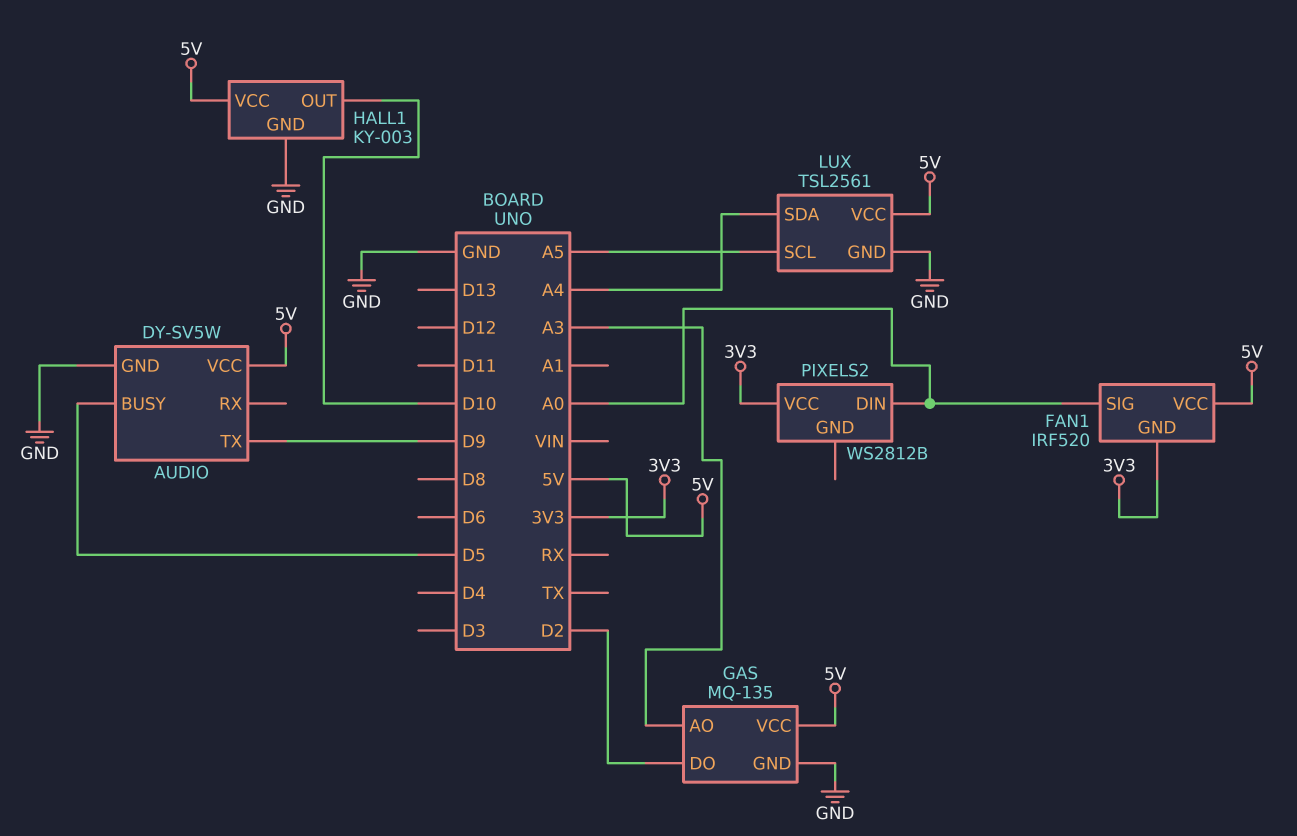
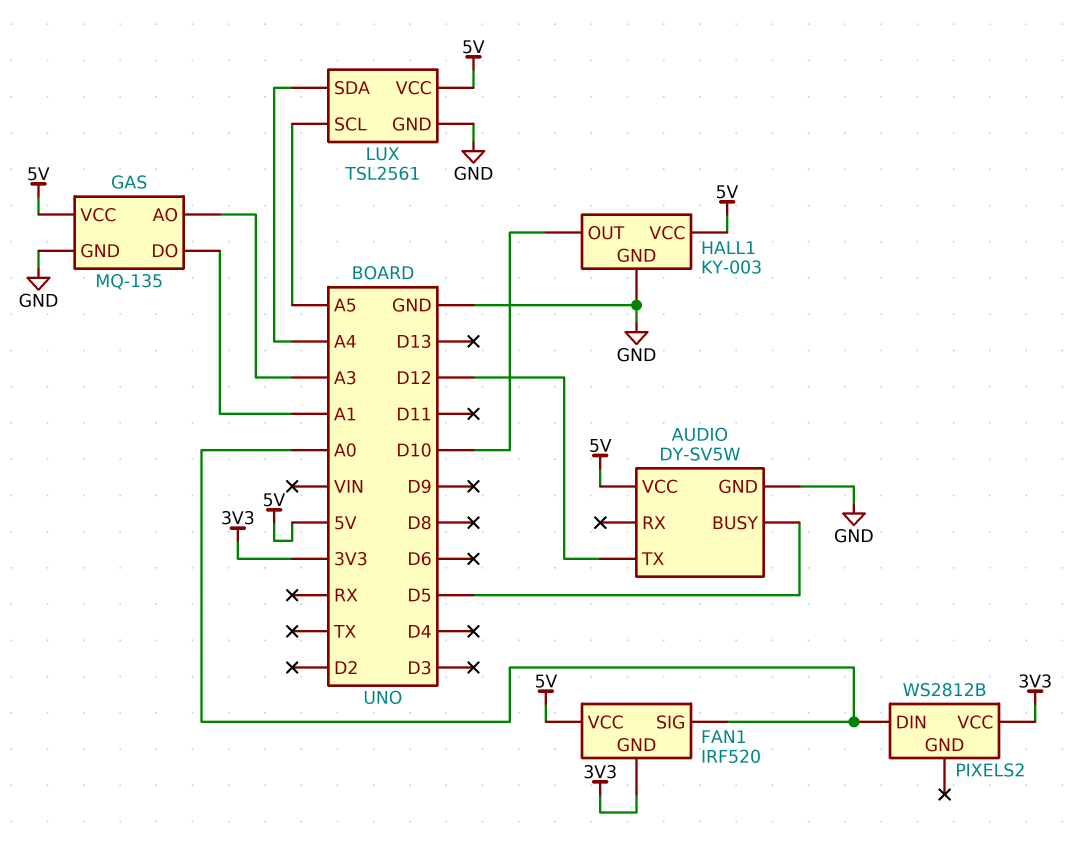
AUDIO pin TX: D9 -> D12
GAS pin DO: D2 -> A1

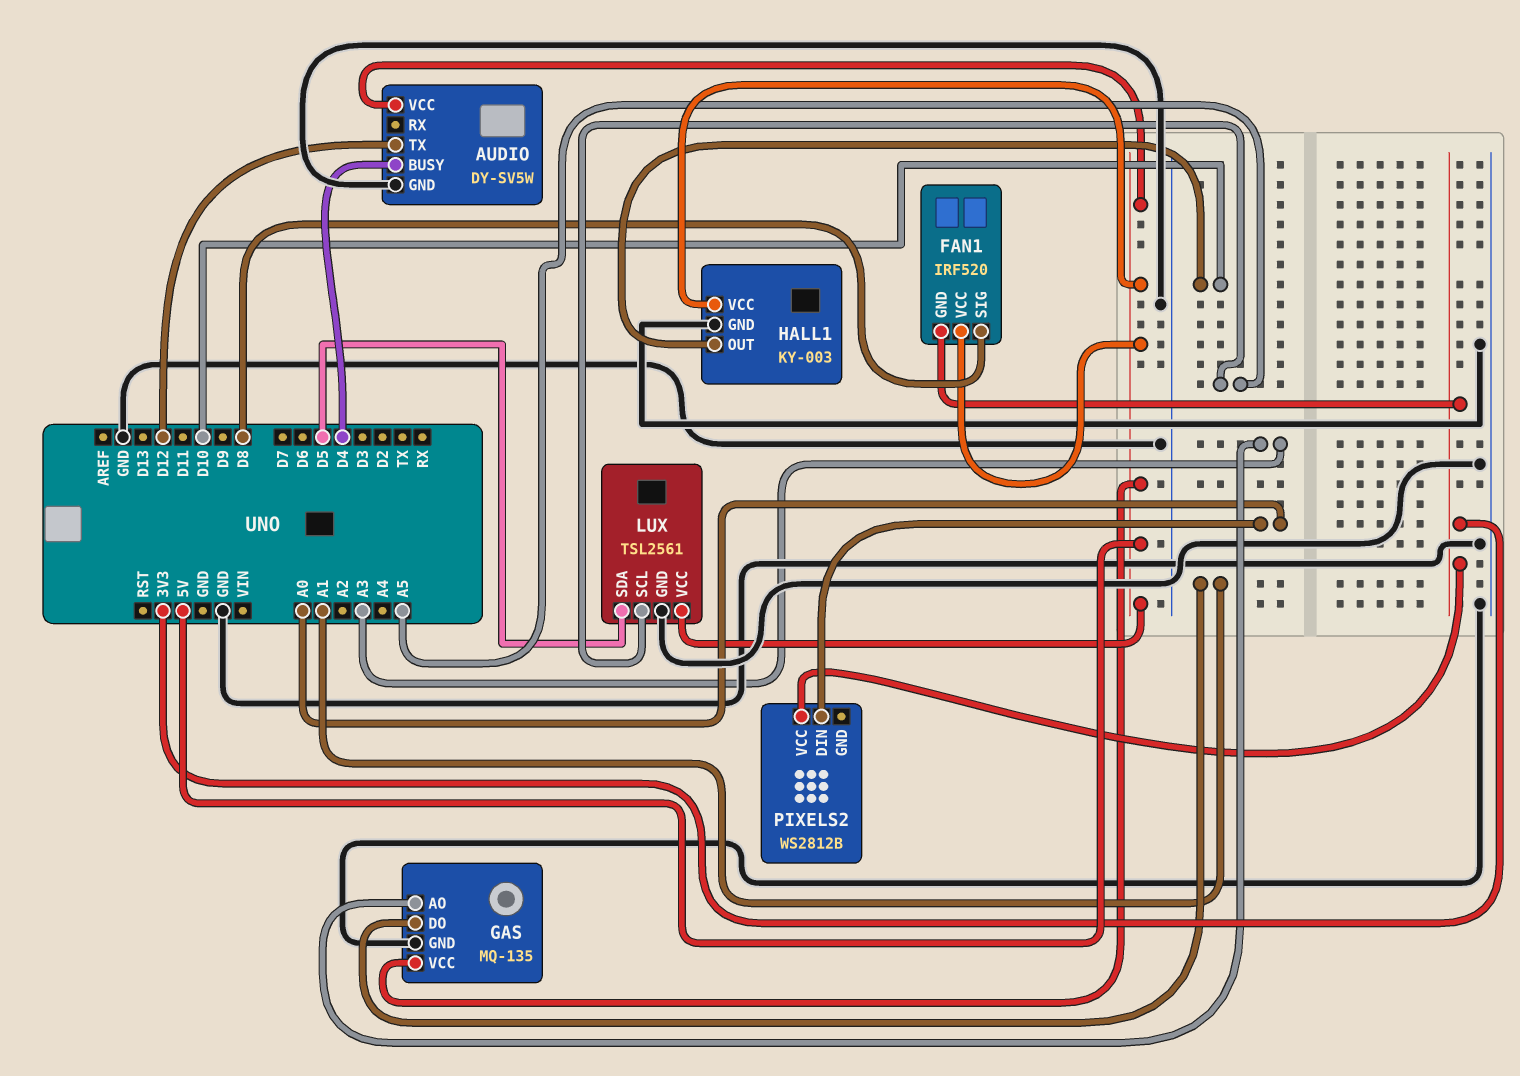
AUDIO pin BUSY: D5 -> D4
FAN1 pin SIG: A0 -> D8
LUX pin SDA: A4 -> D5

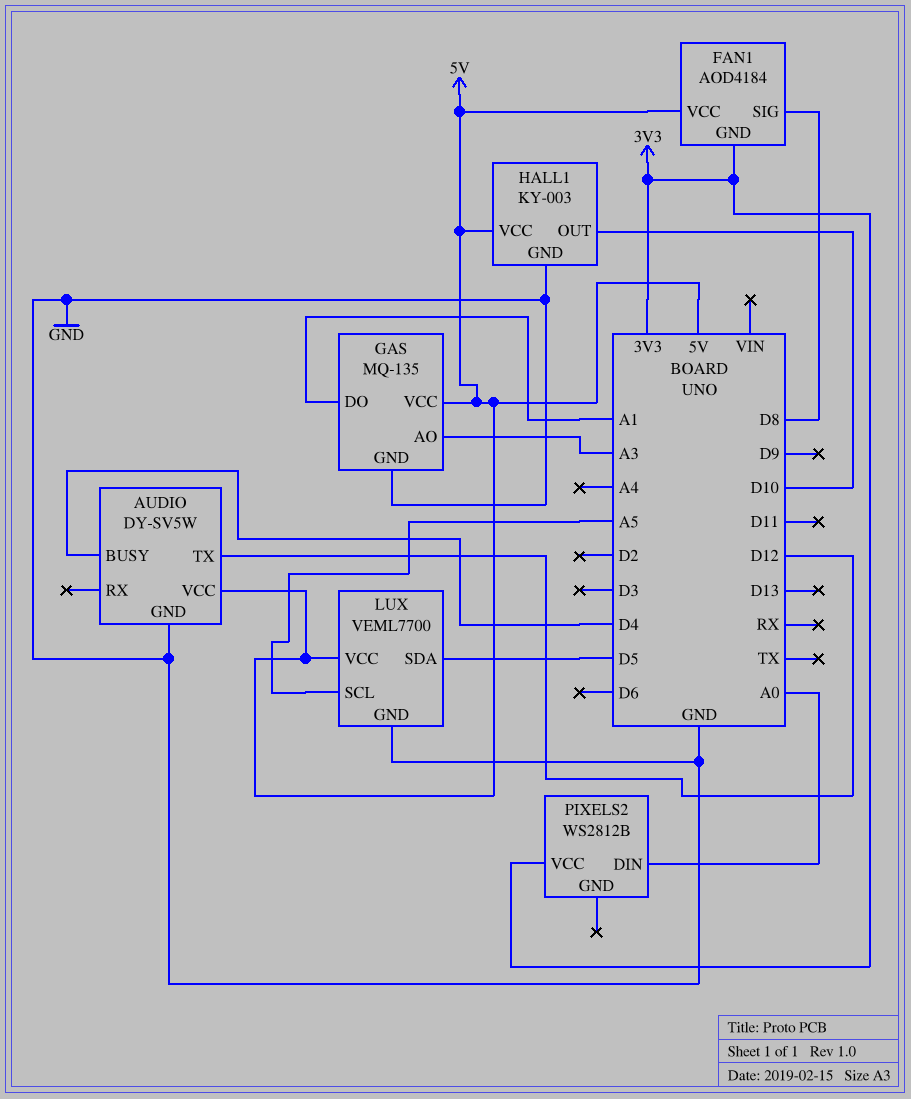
FAN1: IRF520 -> AOD4184
LUX: TSL2561 -> VEML7700

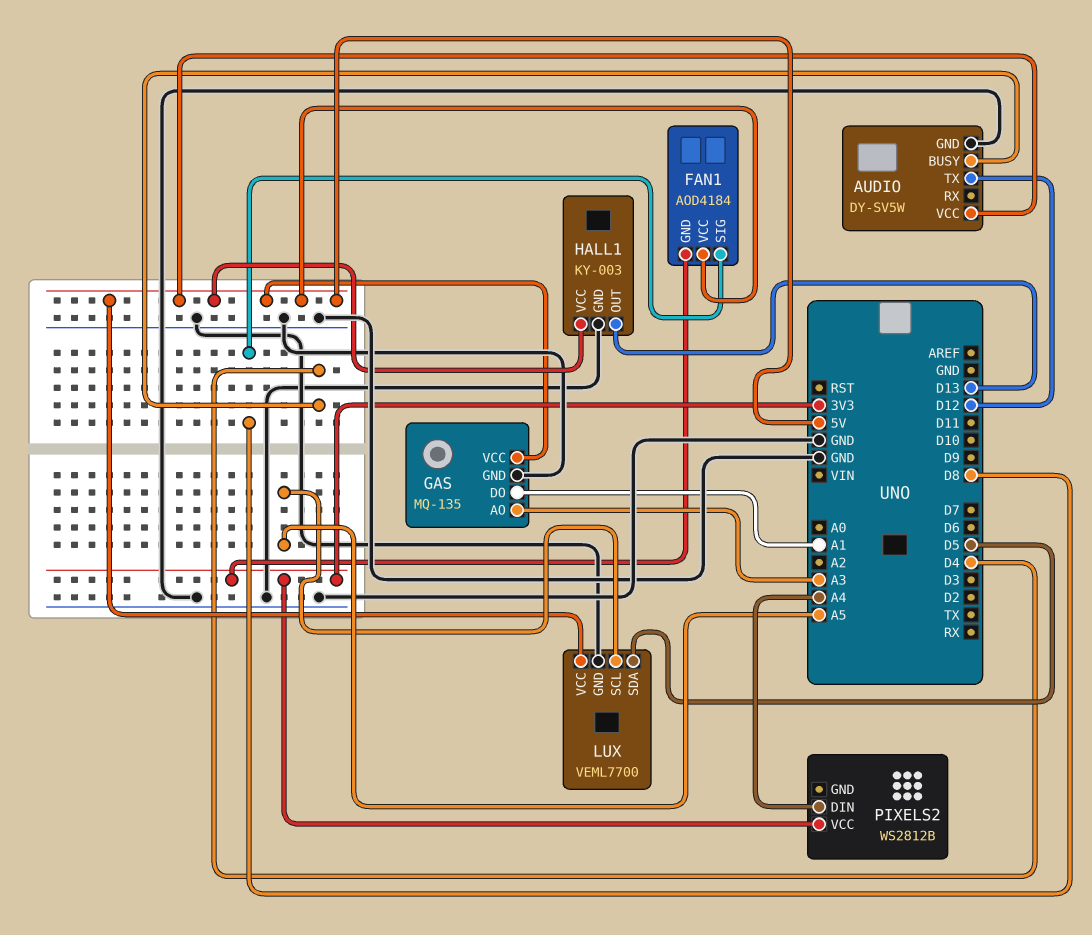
HALL1 pin OUT: D10 -> D13
PIXELS2 pin DIN: A0 -> A4

